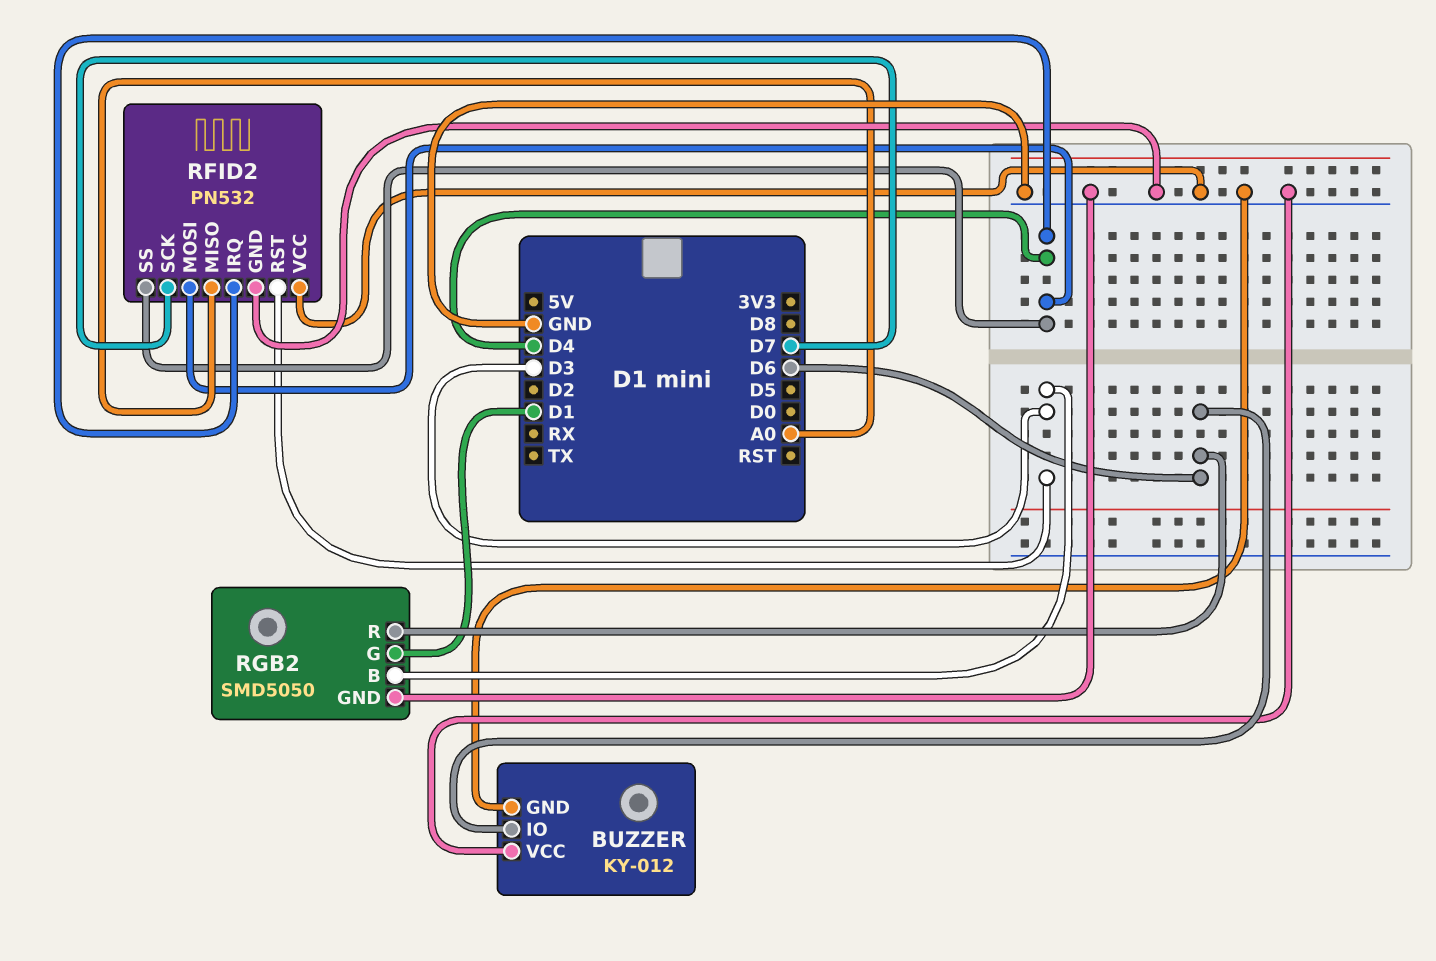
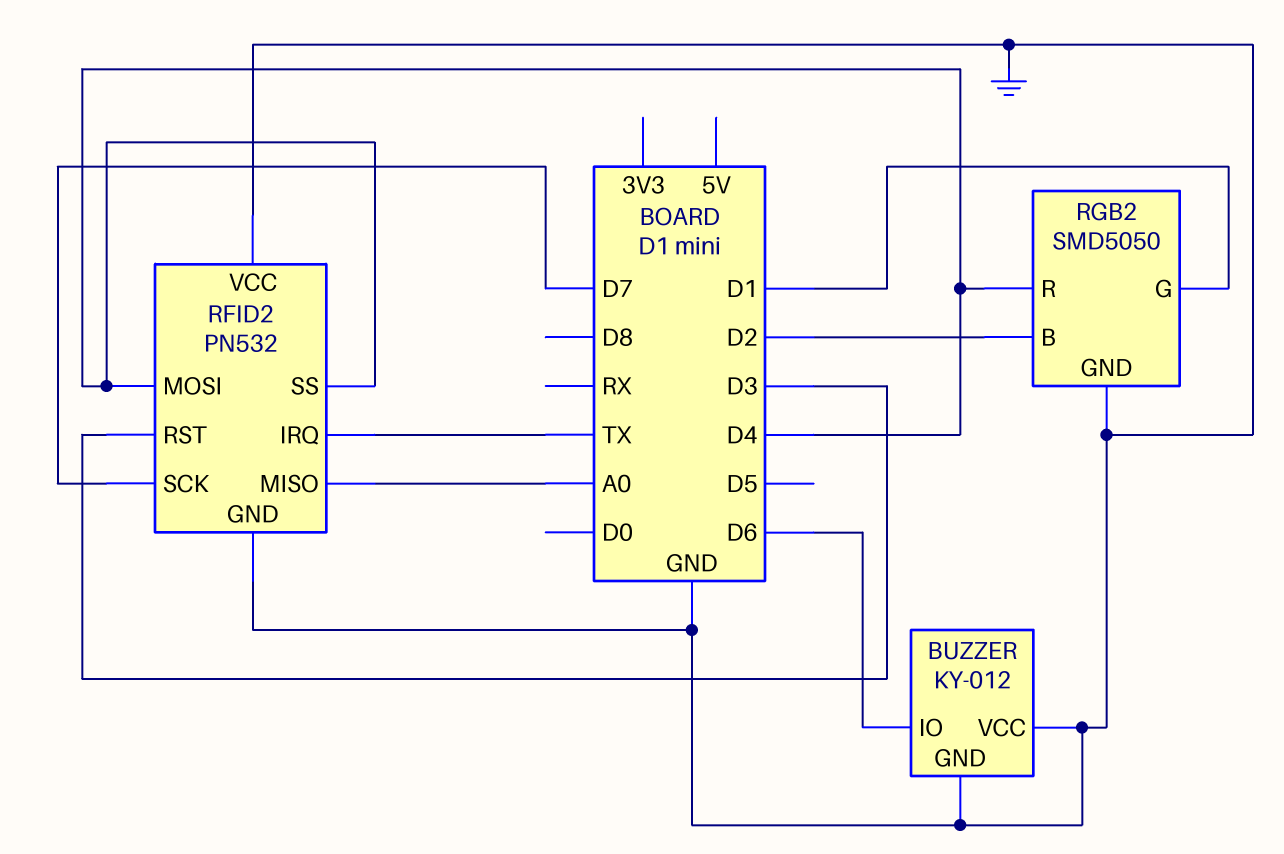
RFID2 pin IRQ: D4 -> TX
RGB2 pin B: D3 -> D2
RGB2 pin R: D6 -> D4

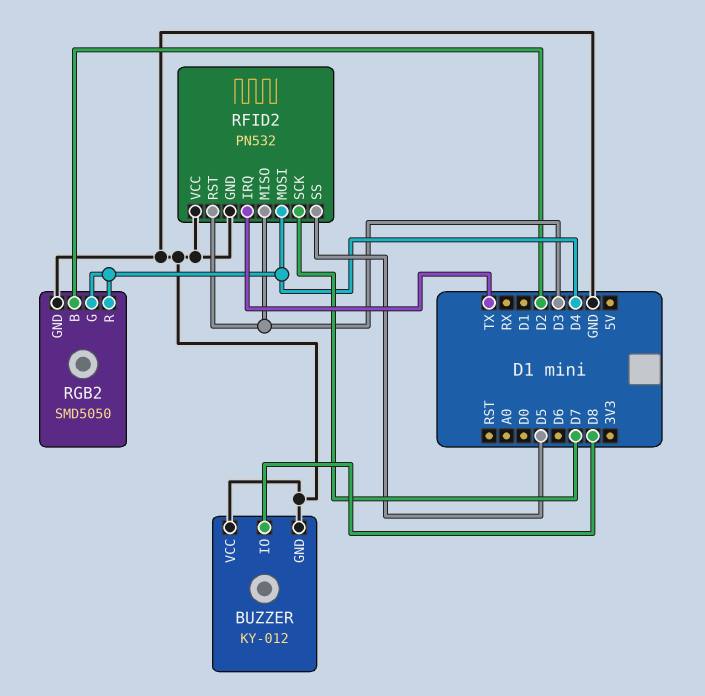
BUZZER pin IO: D6 -> D8
RFID2 pin MISO: A0 -> D3
RFID2 pin SS: D4 -> D5
RGB2 pin G: D1 -> D4

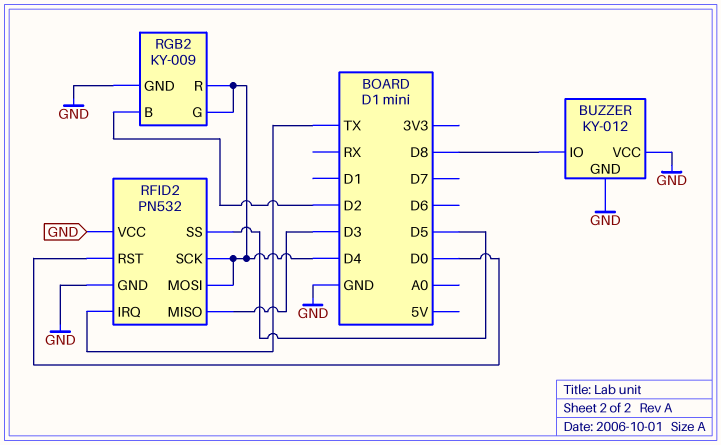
RFID2 pin RST: D3 -> D0
RFID2 pin SCK: D7 -> D4
RGB2: SMD5050 -> KY-009

